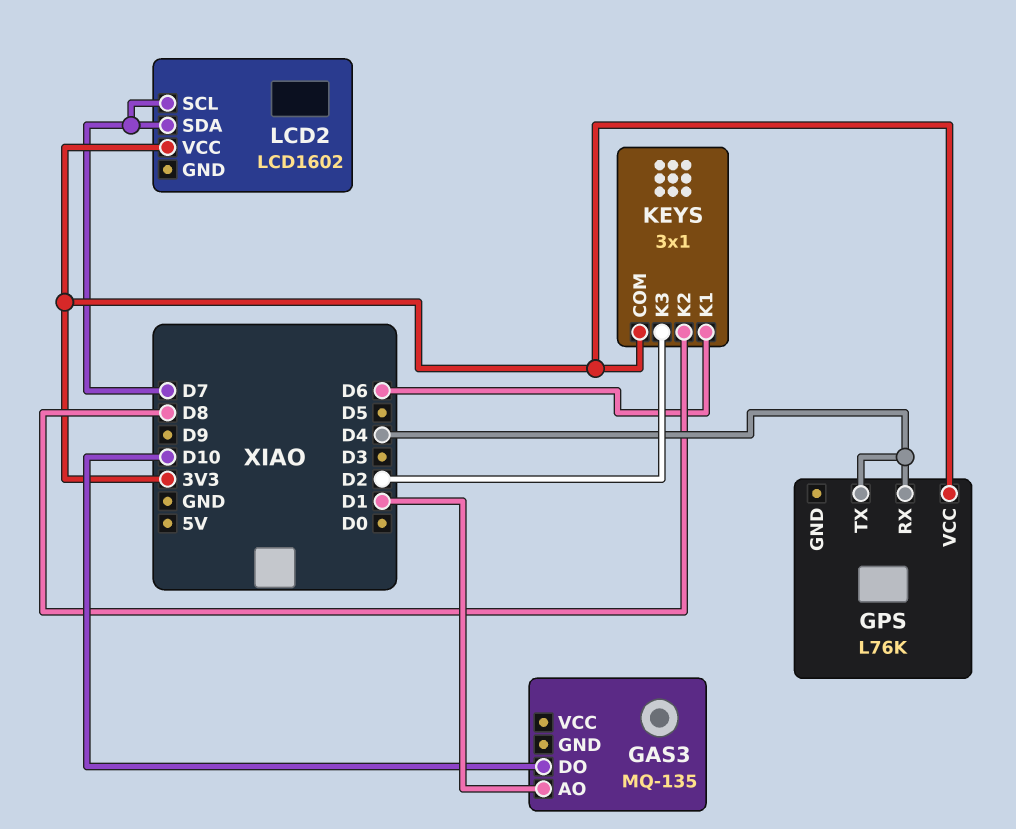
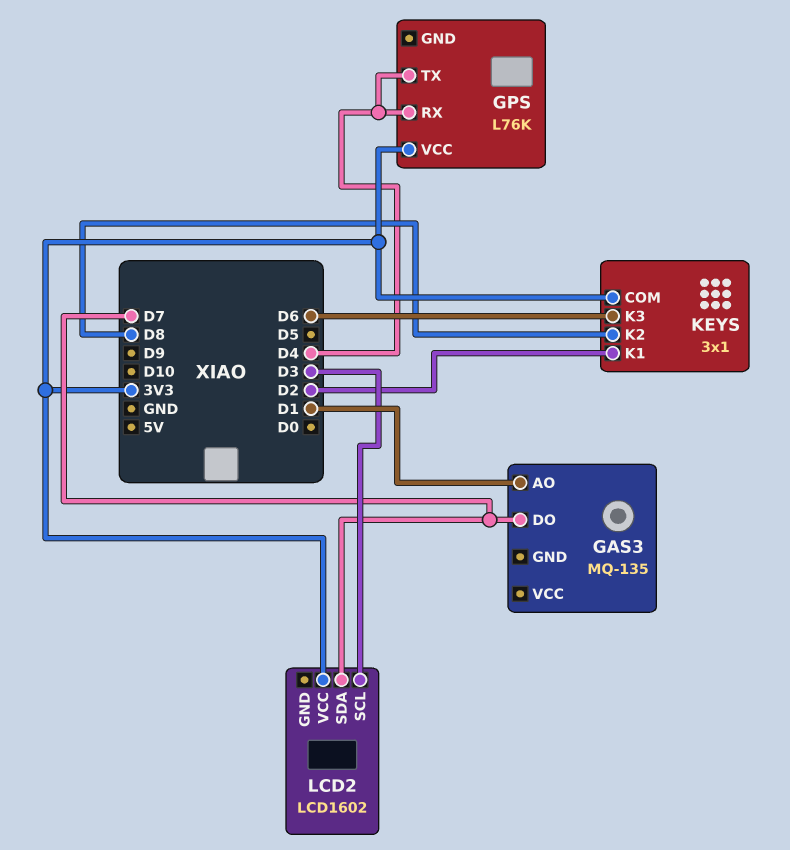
GAS3 pin DO: D10 -> D7
KEYS pin K1: D6 -> D2
KEYS pin K3: D2 -> D6
LCD2 pin SCL: D7 -> D3

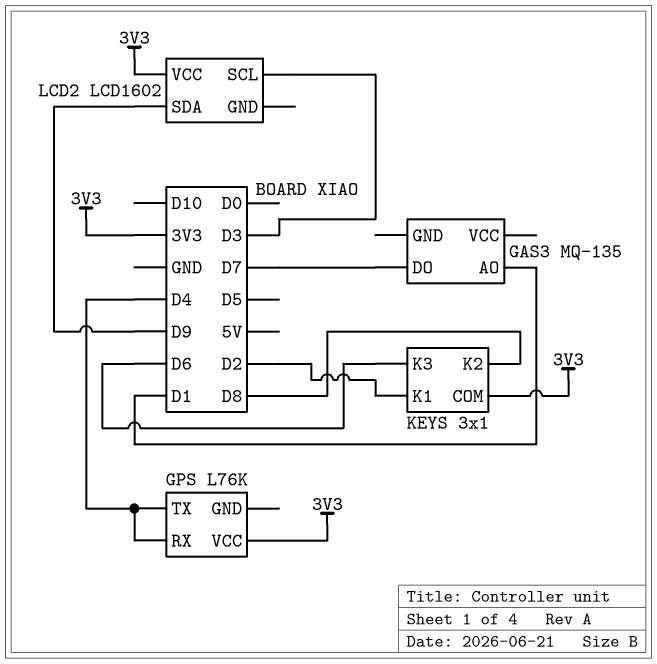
LCD2 pin SDA: D7 -> D9

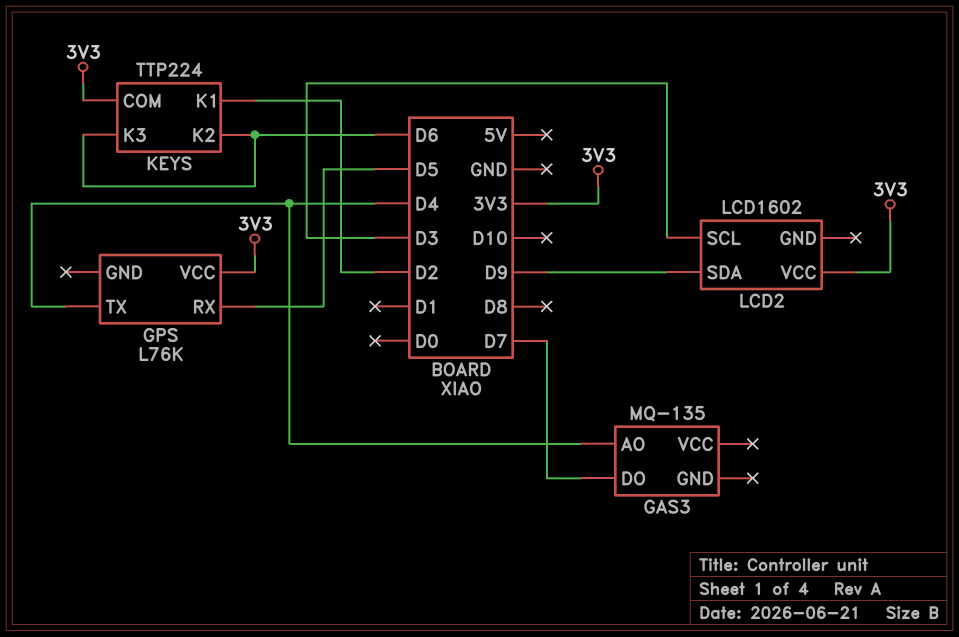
GAS3 pin AO: D1 -> D4
GPS pin RX: D4 -> D5
KEYS: 3x1 -> TTP224
KEYS pin K2: D8 -> D6

